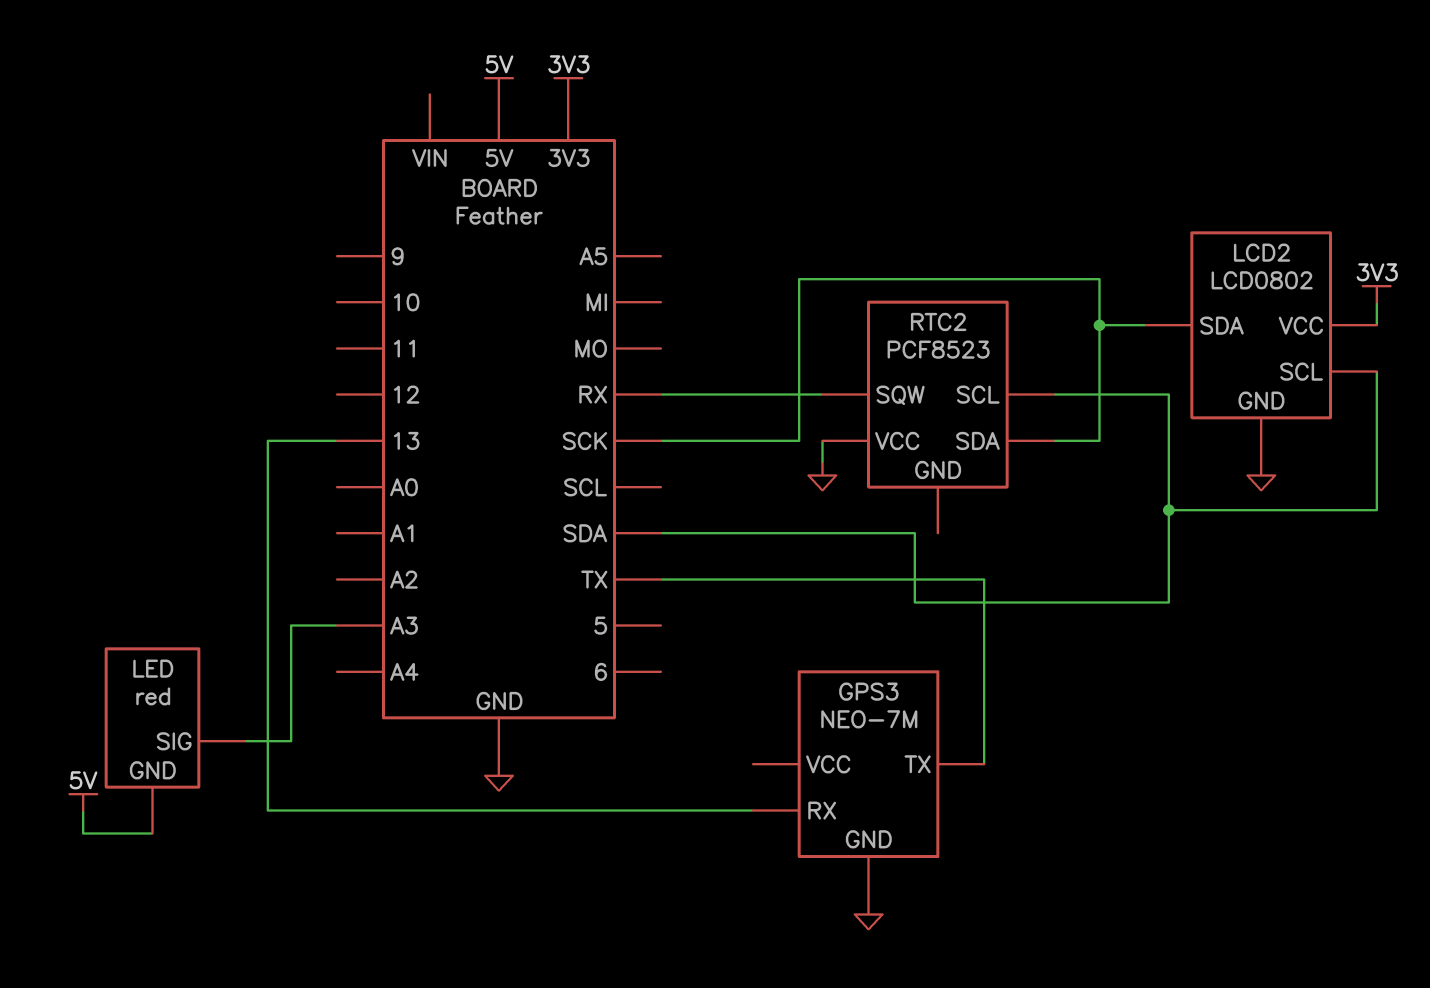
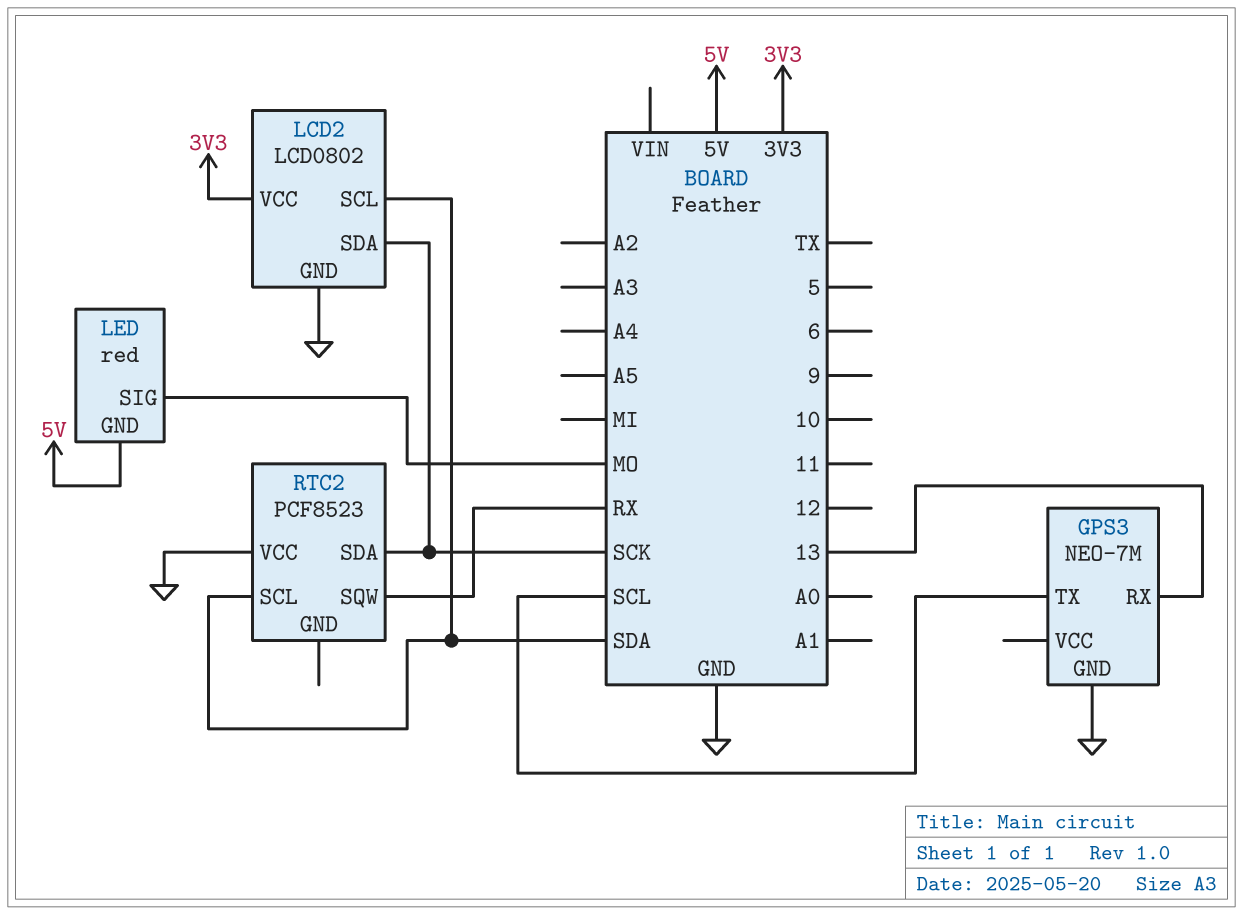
GPS3 pin TX: TX -> SCL
LED pin SIG: A3 -> MO

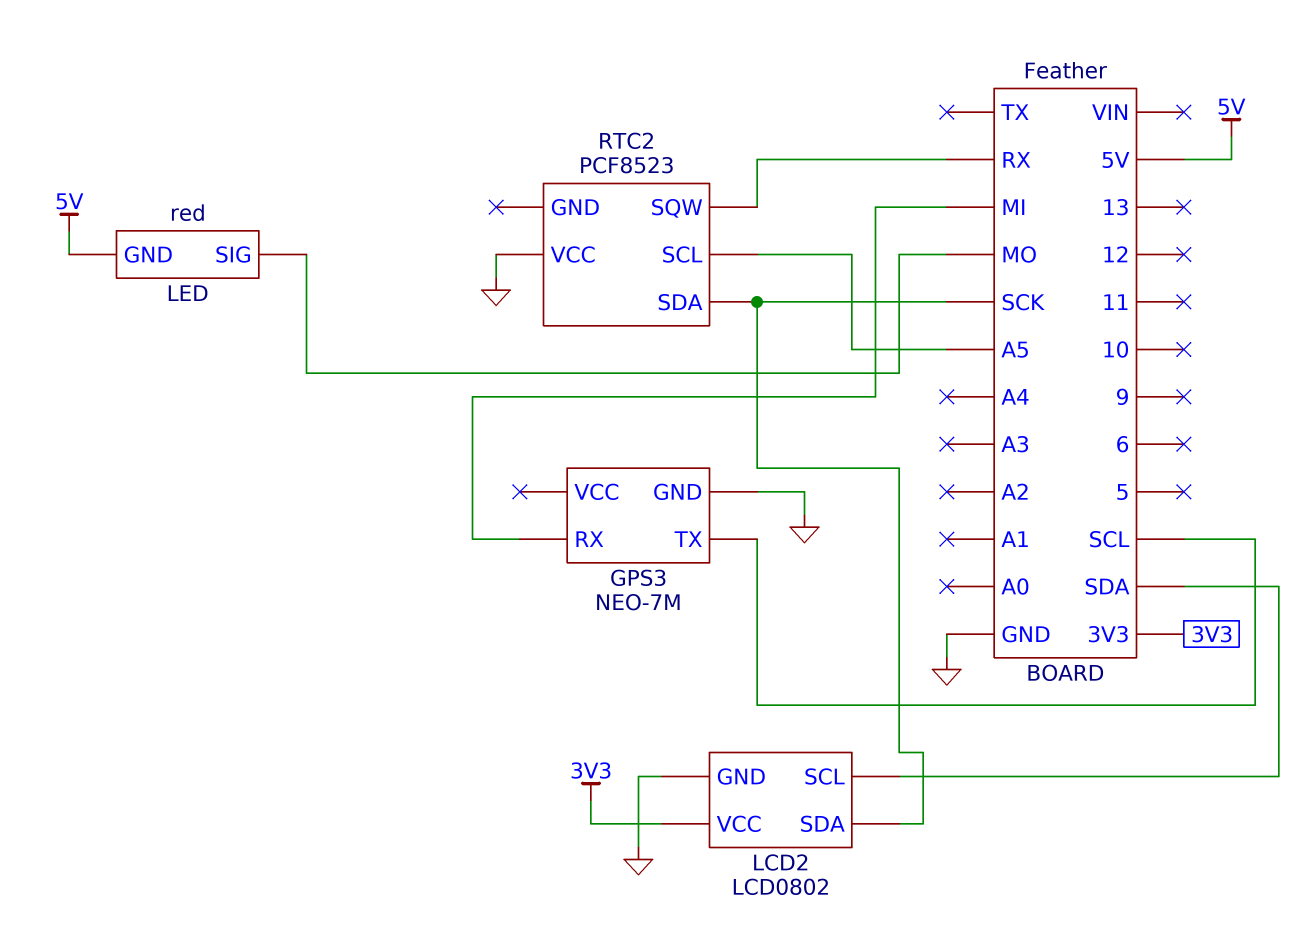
GPS3 pin RX: 13 -> MI
RTC2 pin SCL: SDA -> A5

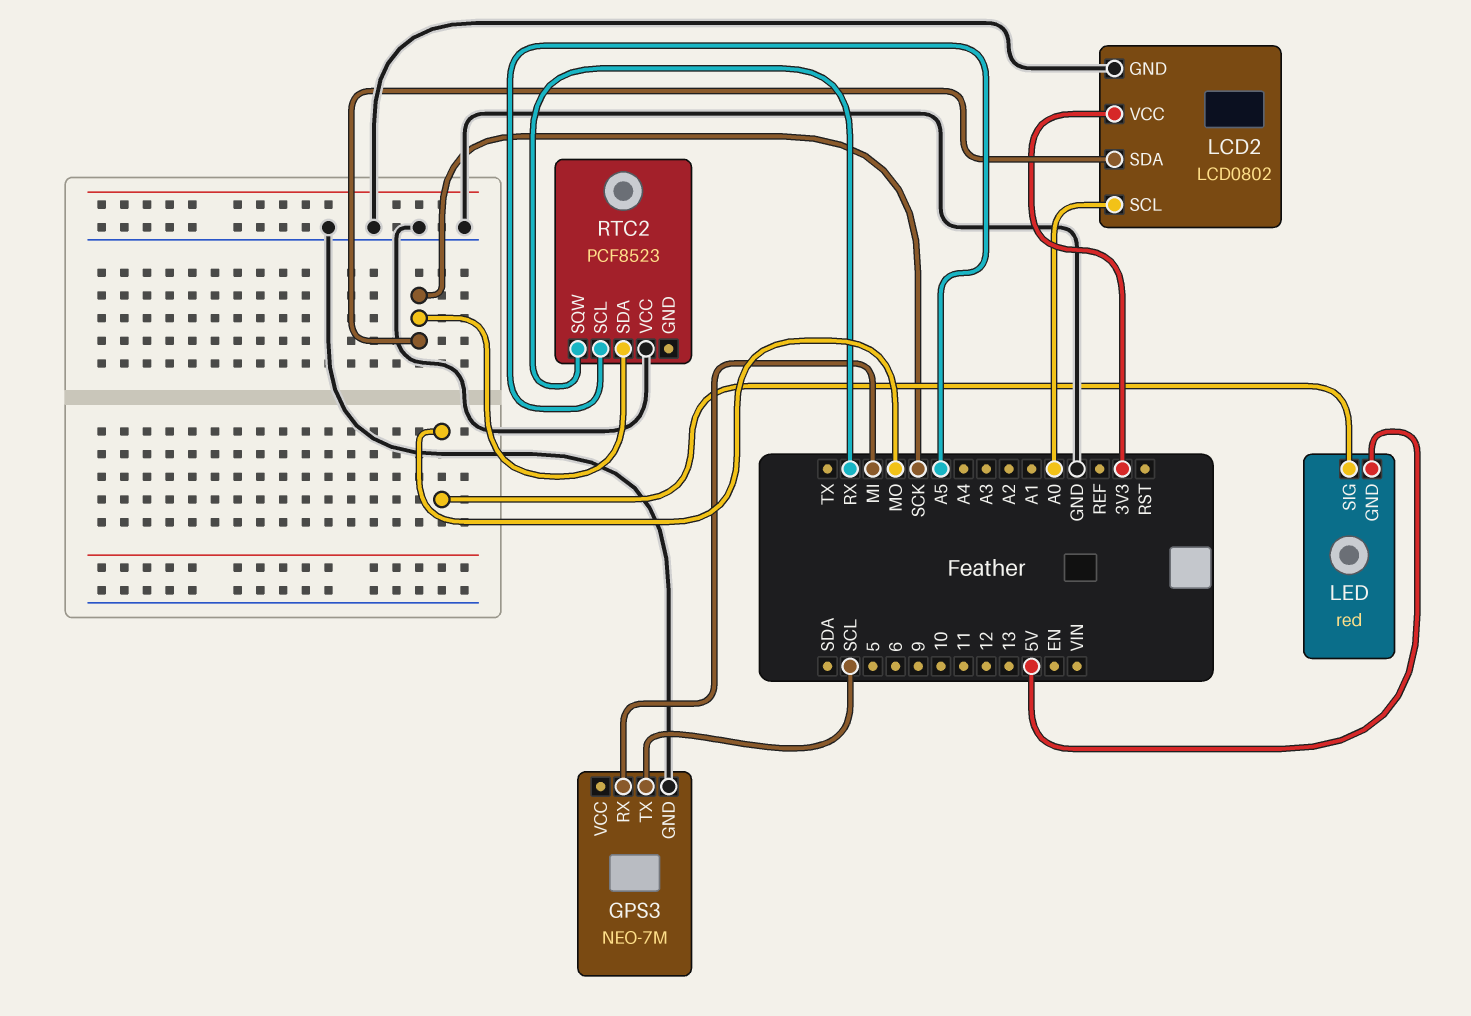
LCD2 pin SCL: SDA -> A0

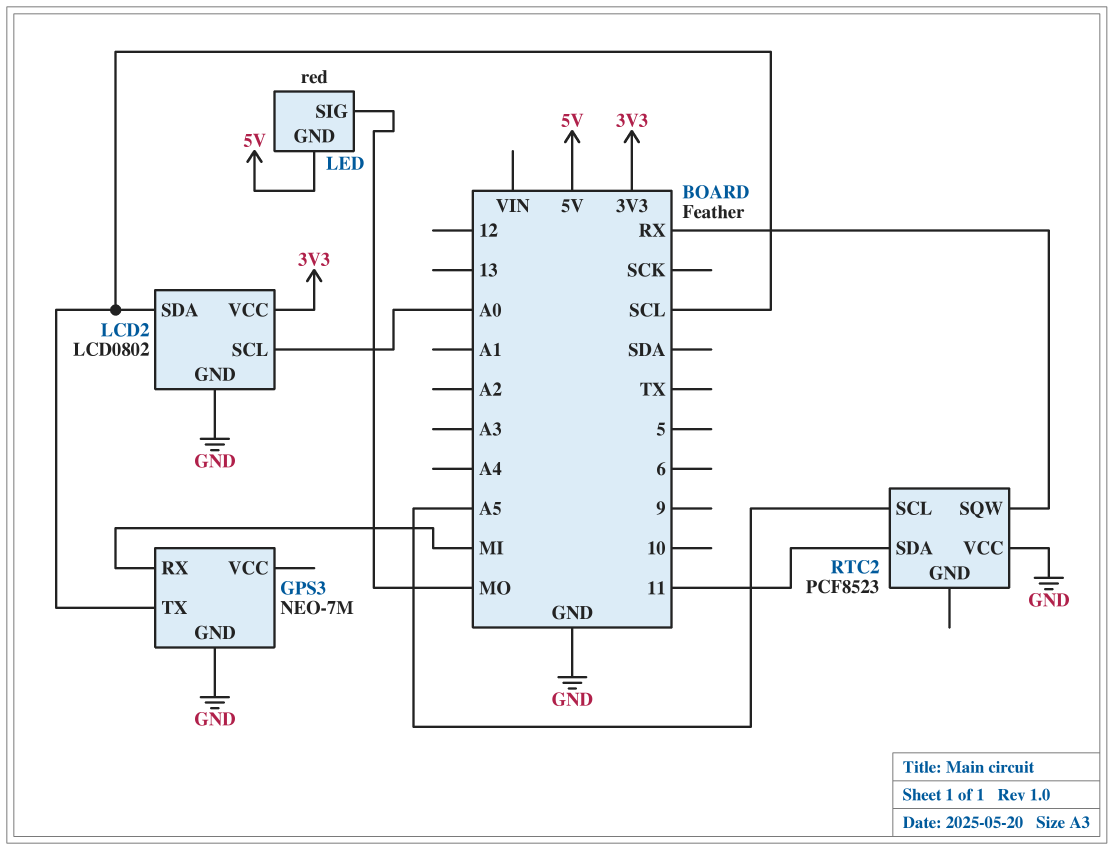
LCD2 pin SDA: SCK -> SCL
RTC2 pin SDA: SCK -> 11

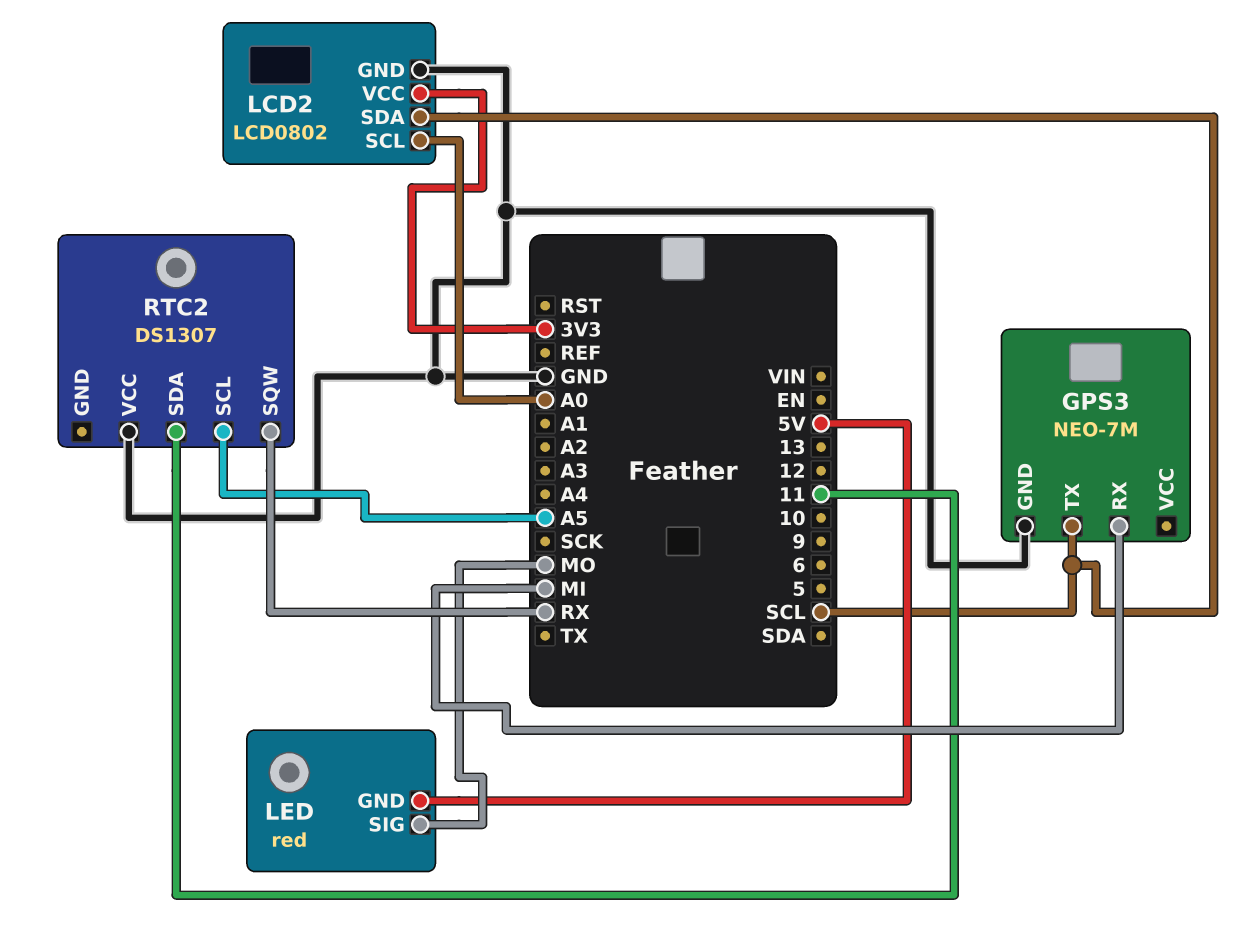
RTC2: PCF8523 -> DS1307

